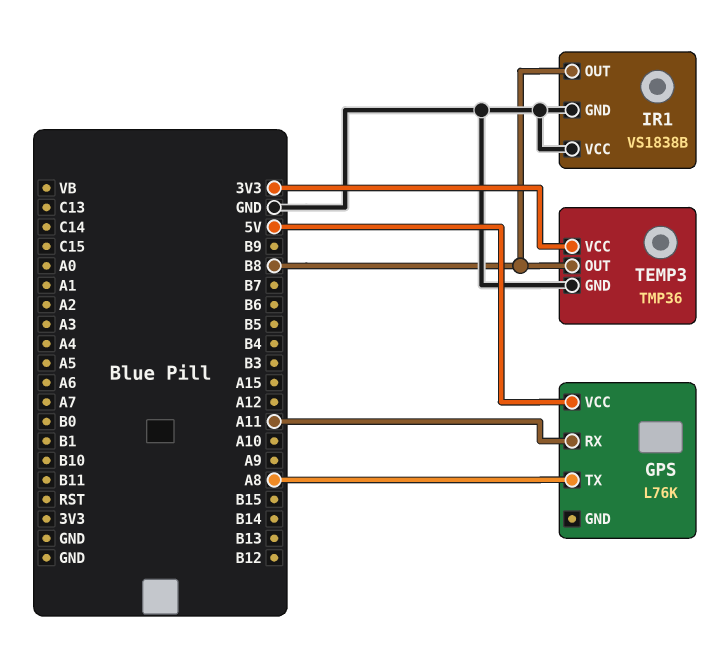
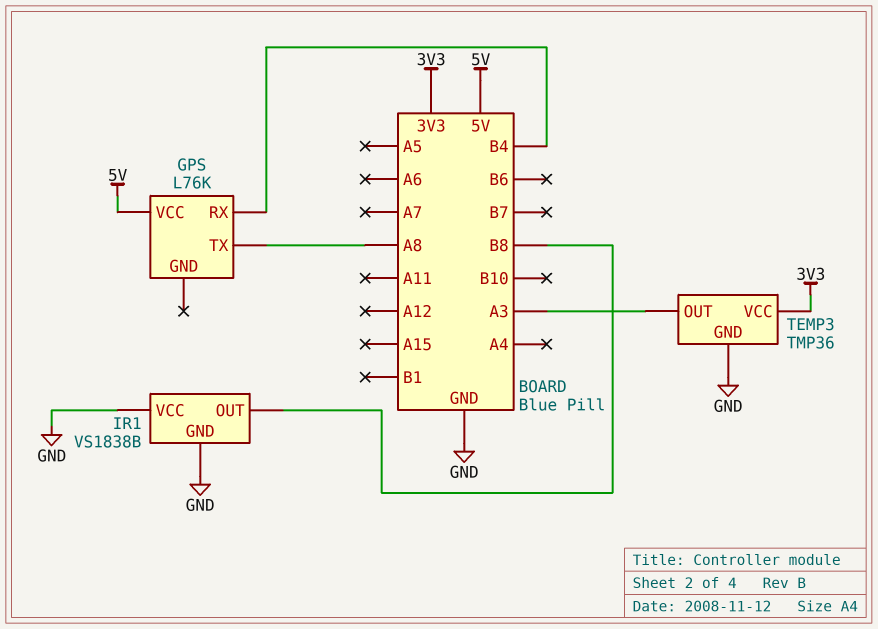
GPS pin RX: A11 -> B4
TEMP3 pin OUT: B8 -> A3

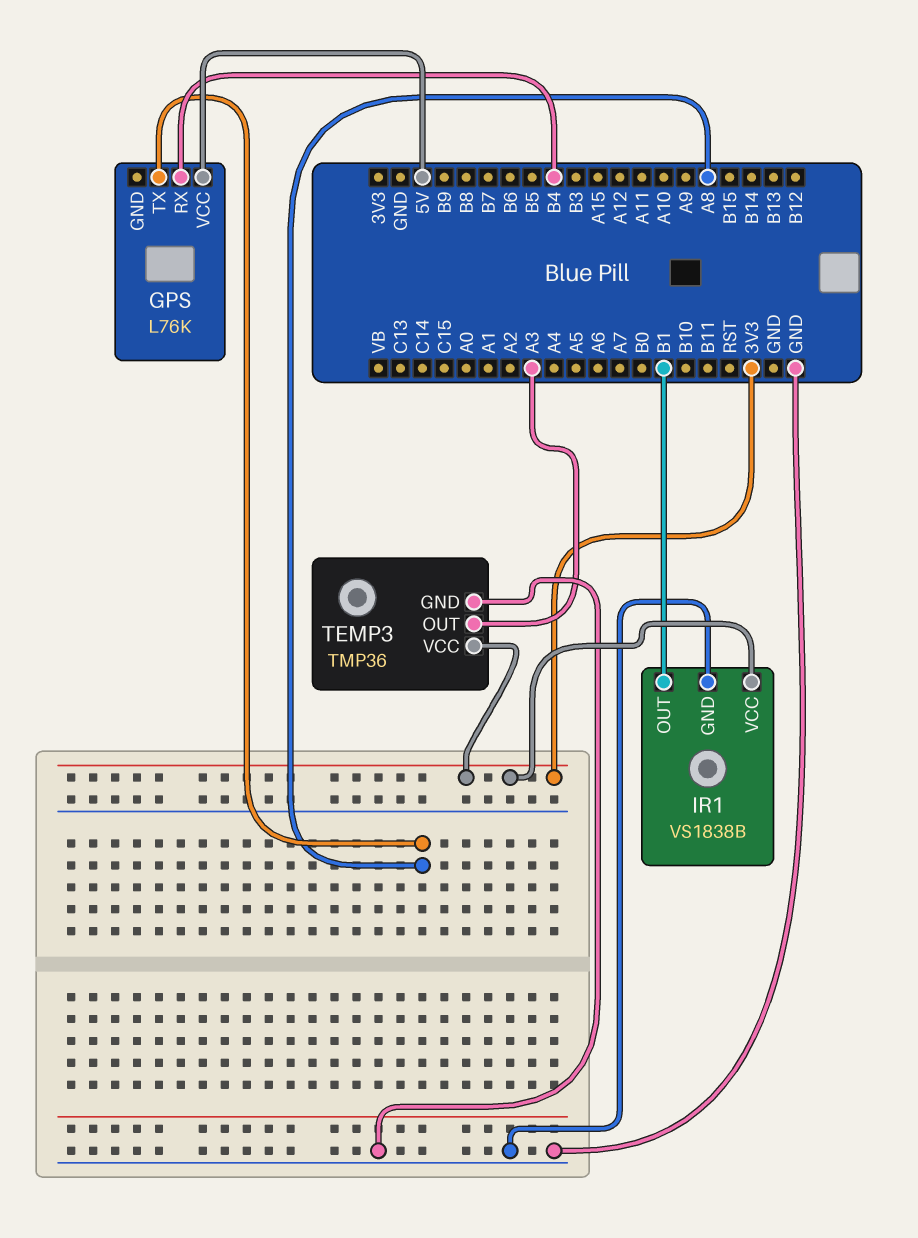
IR1 pin OUT: B8 -> B1
IR1 pin VCC: GND -> 3V3

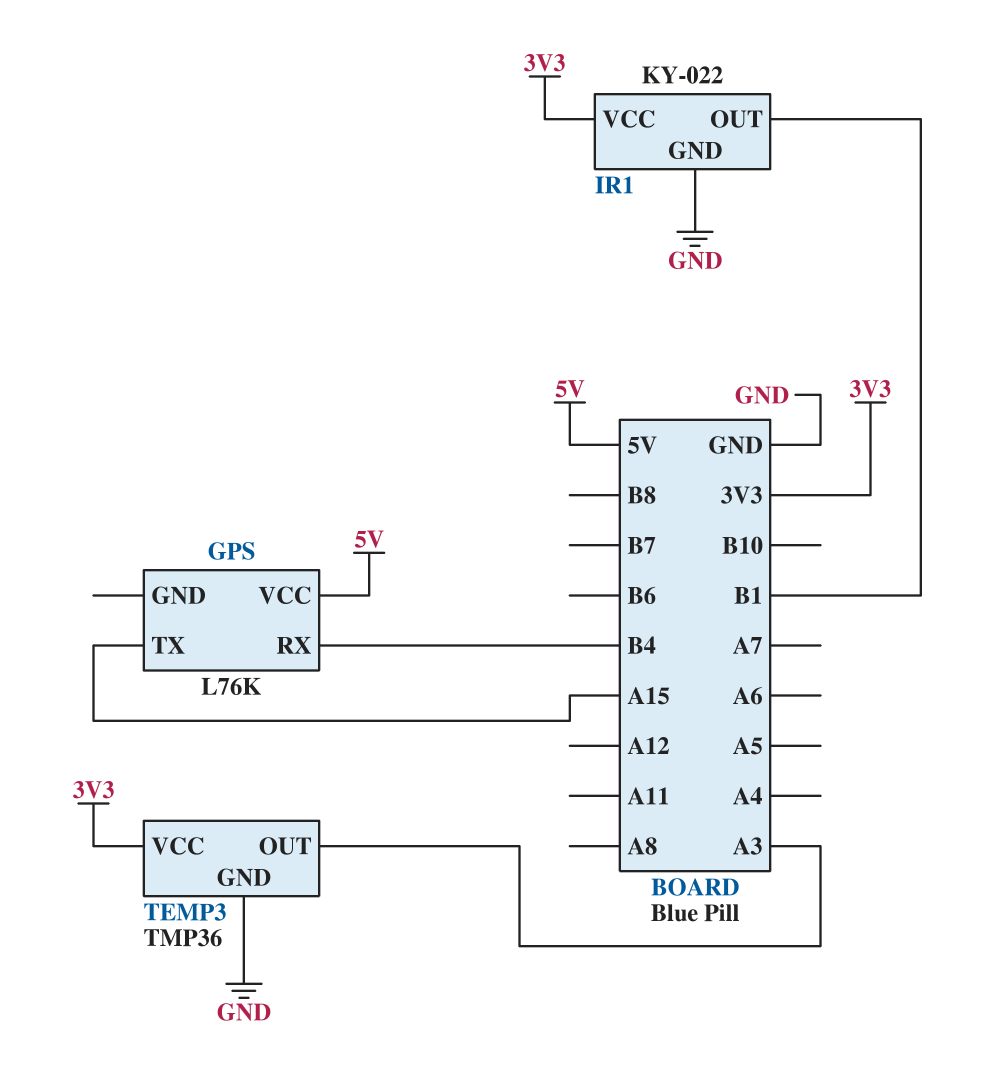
GPS pin TX: A8 -> A15
IR1: VS1838B -> KY-022

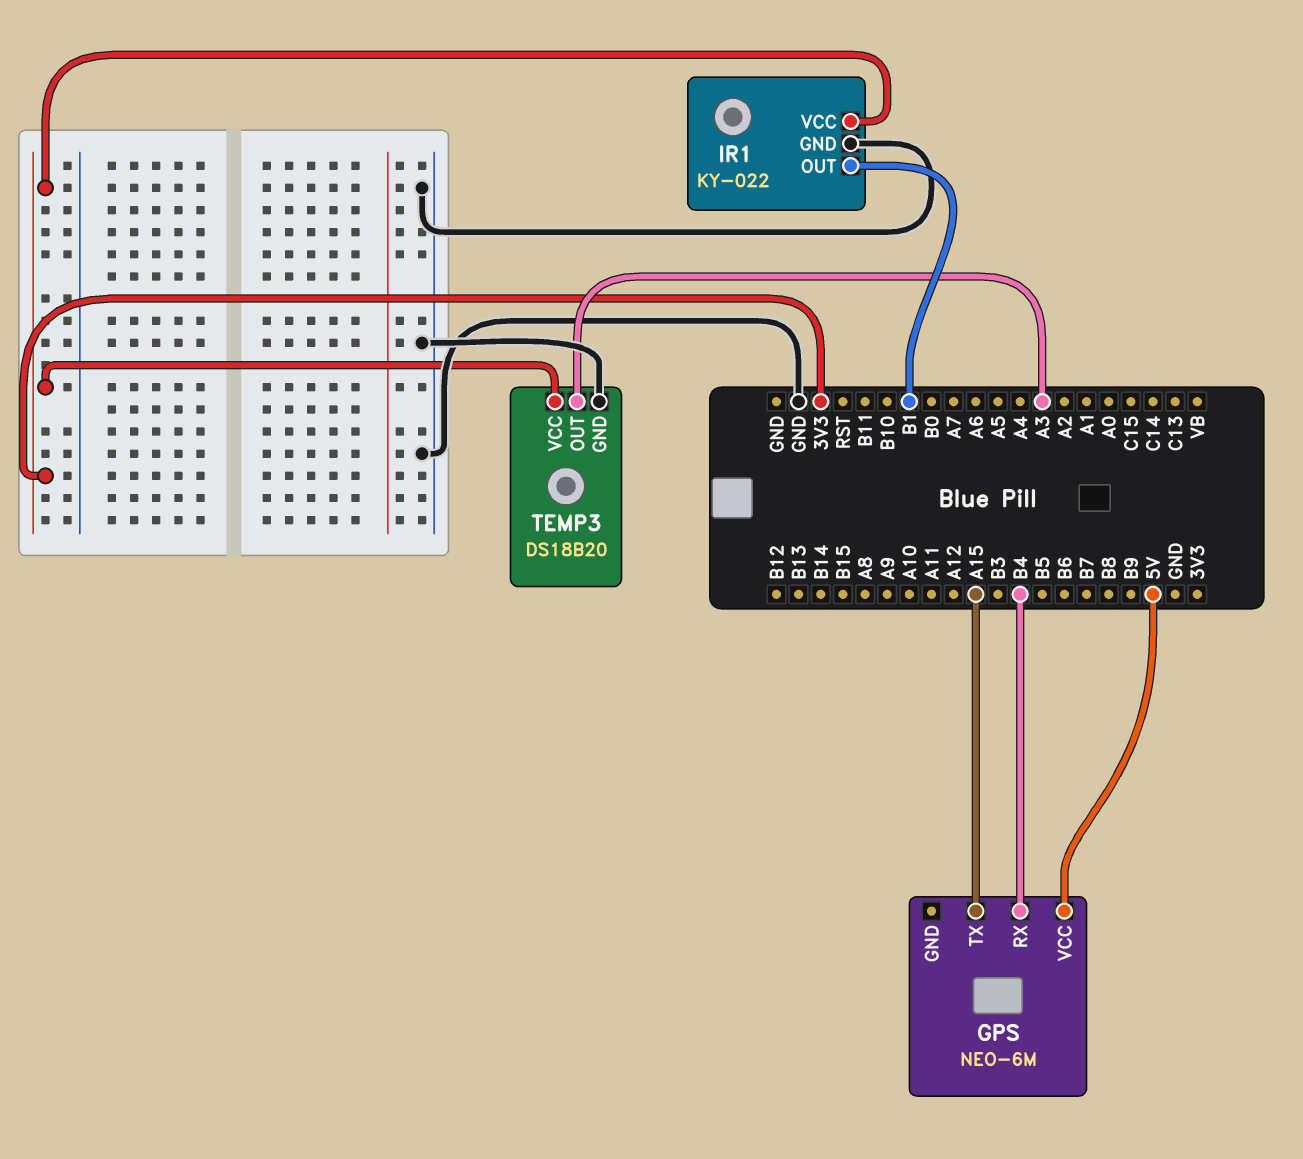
GPS: L76K -> NEO-6M
TEMP3: TMP36 -> DS18B20

